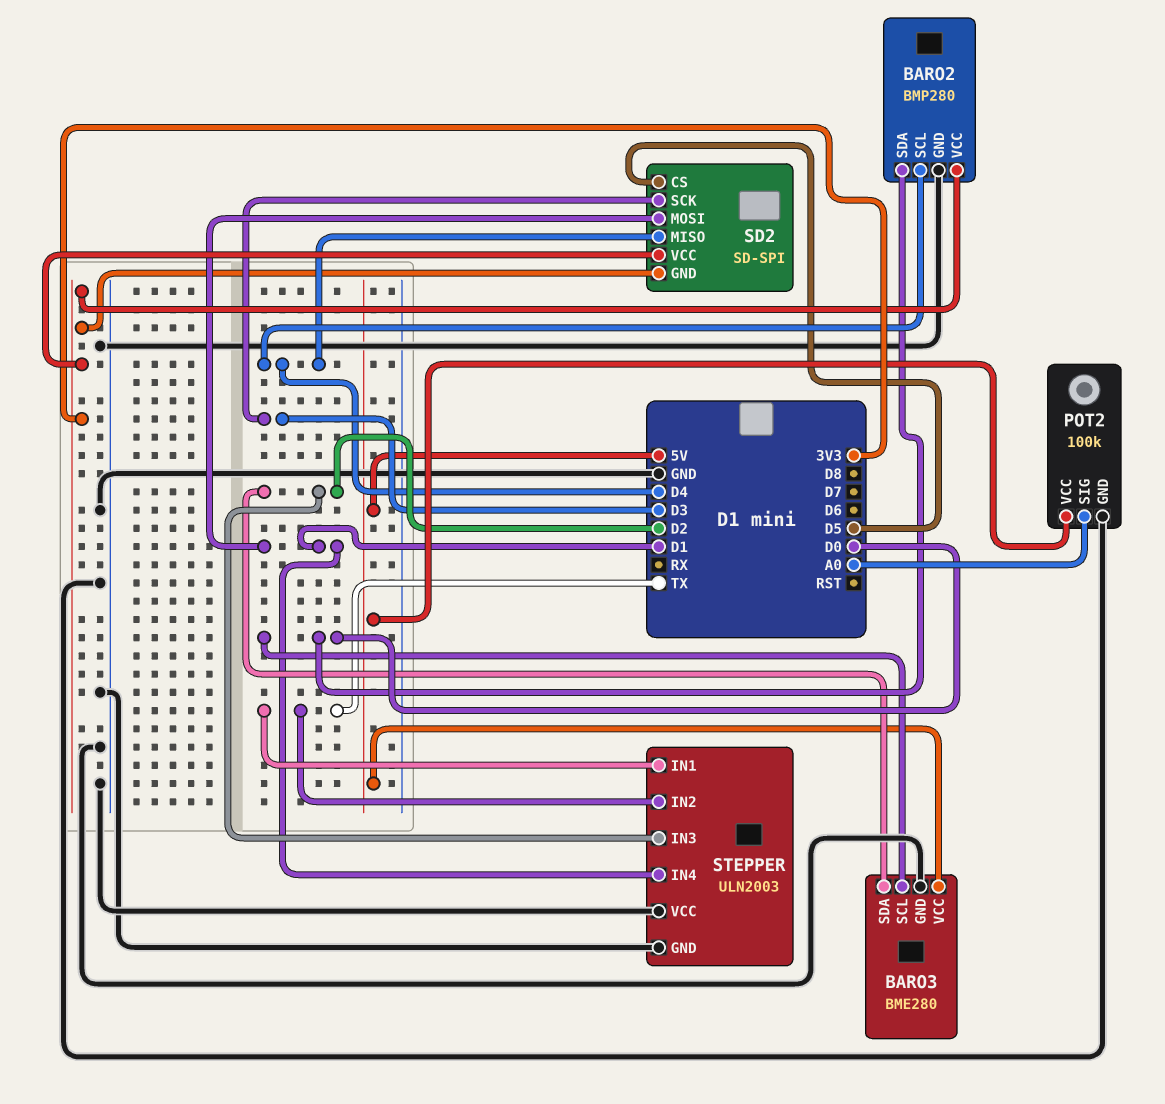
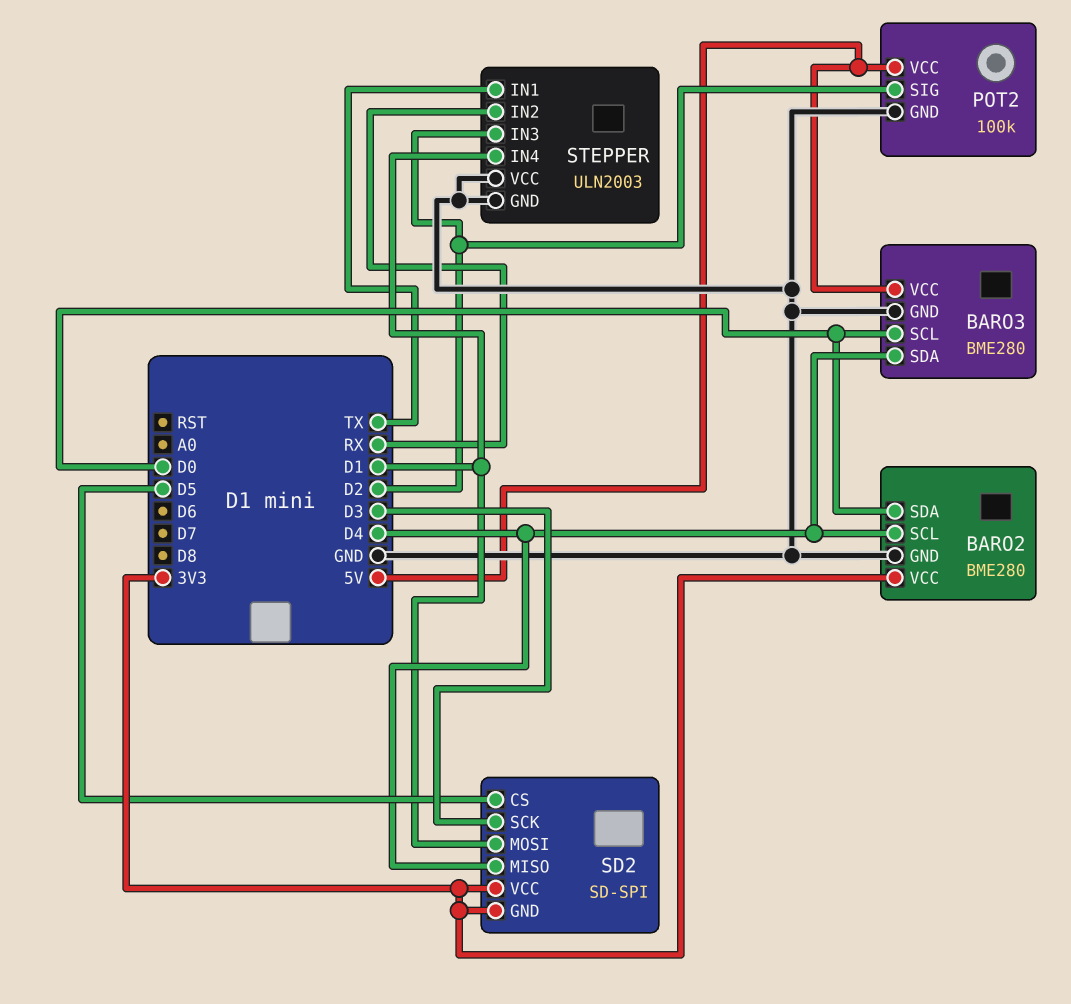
BARO2: BMP280 -> BME280
BARO3 pin SDA: D2 -> D4
POT2 pin SIG: A0 -> D2
STEPPER pin IN2: TX -> RX

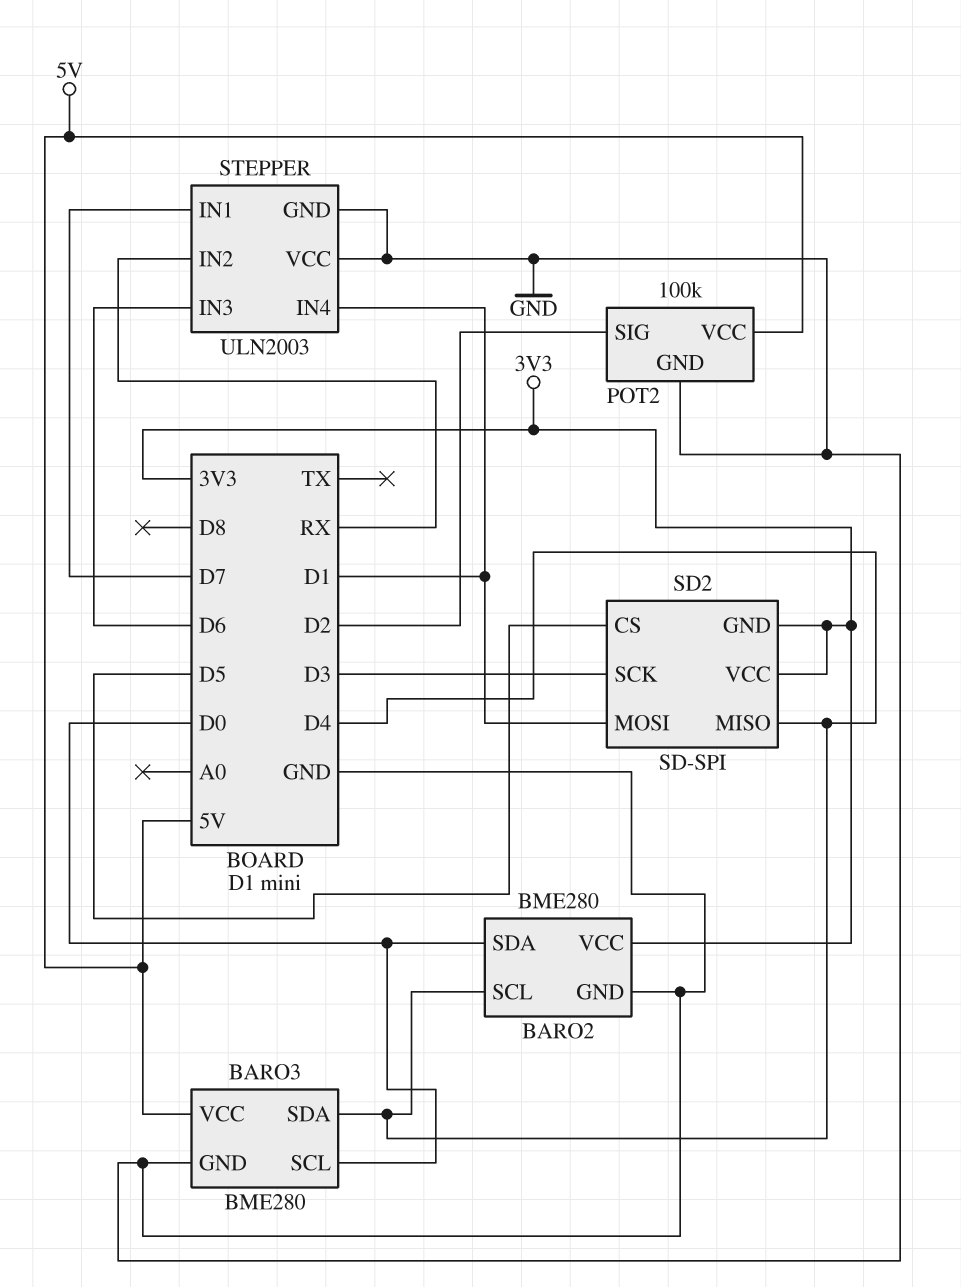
STEPPER pin IN1: TX -> D7
STEPPER pin IN3: D2 -> D6

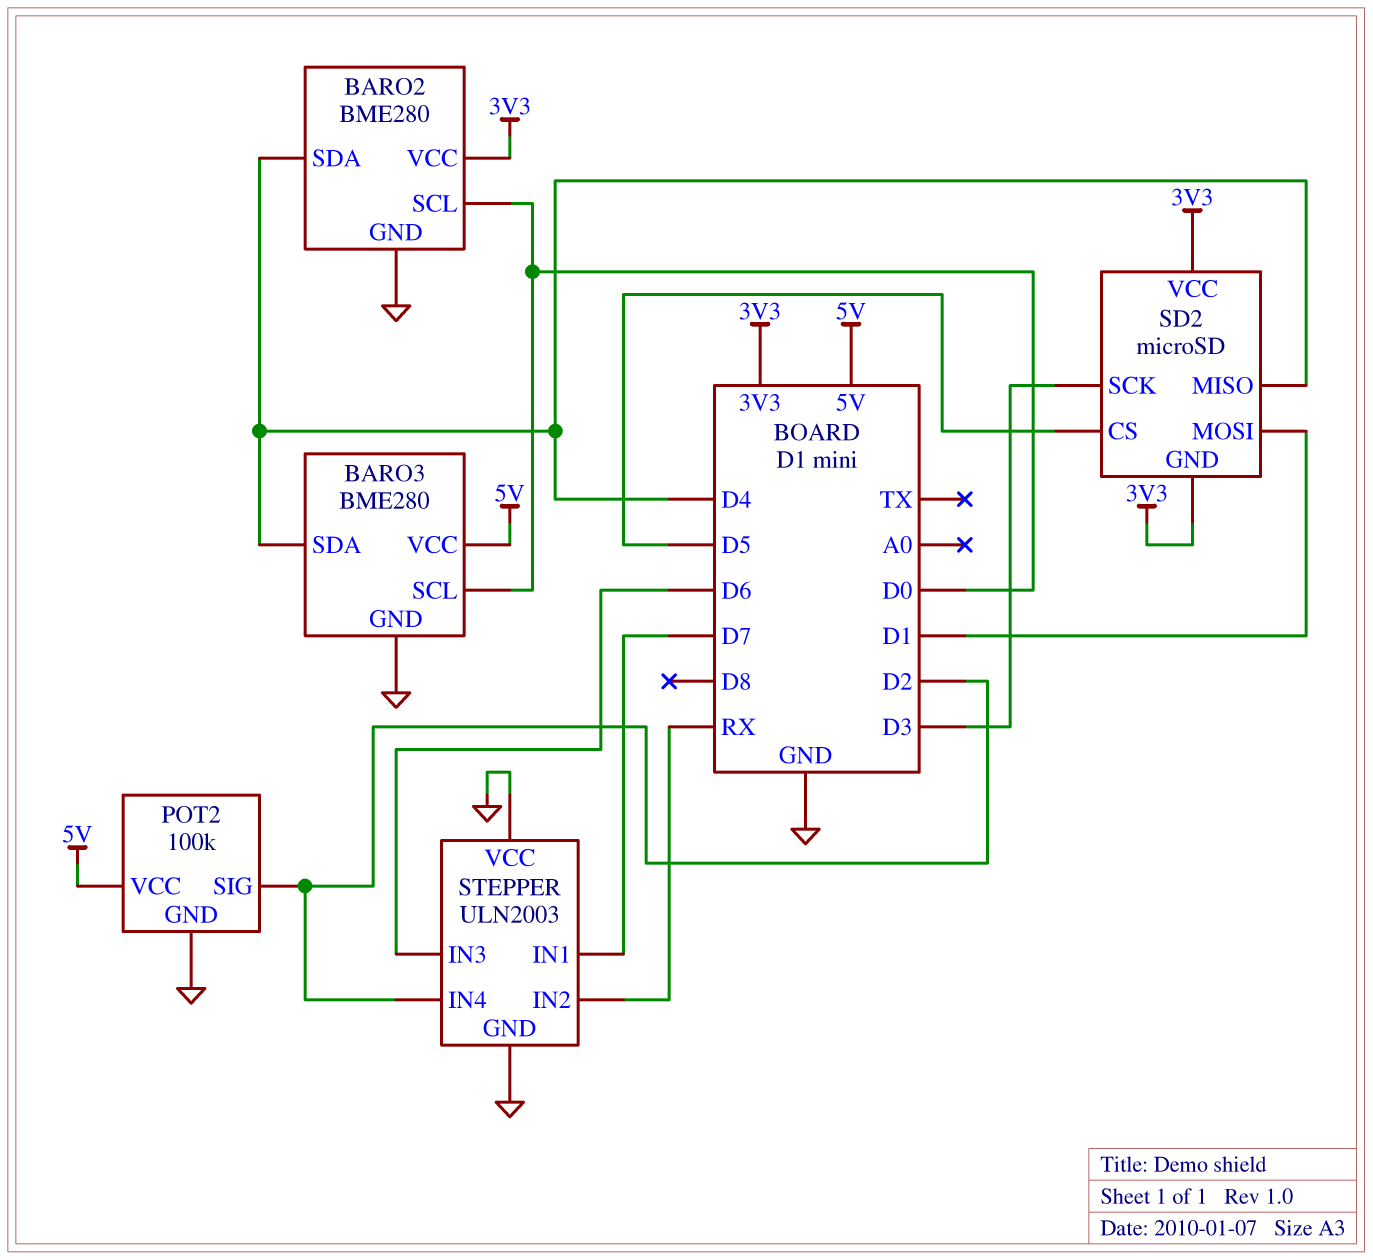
BARO2 pin SCL: D4 -> D0
BARO2 pin SDA: D0 -> D4
SD2: SD-SPI -> microSD
STEPPER pin IN4: D1 -> D2

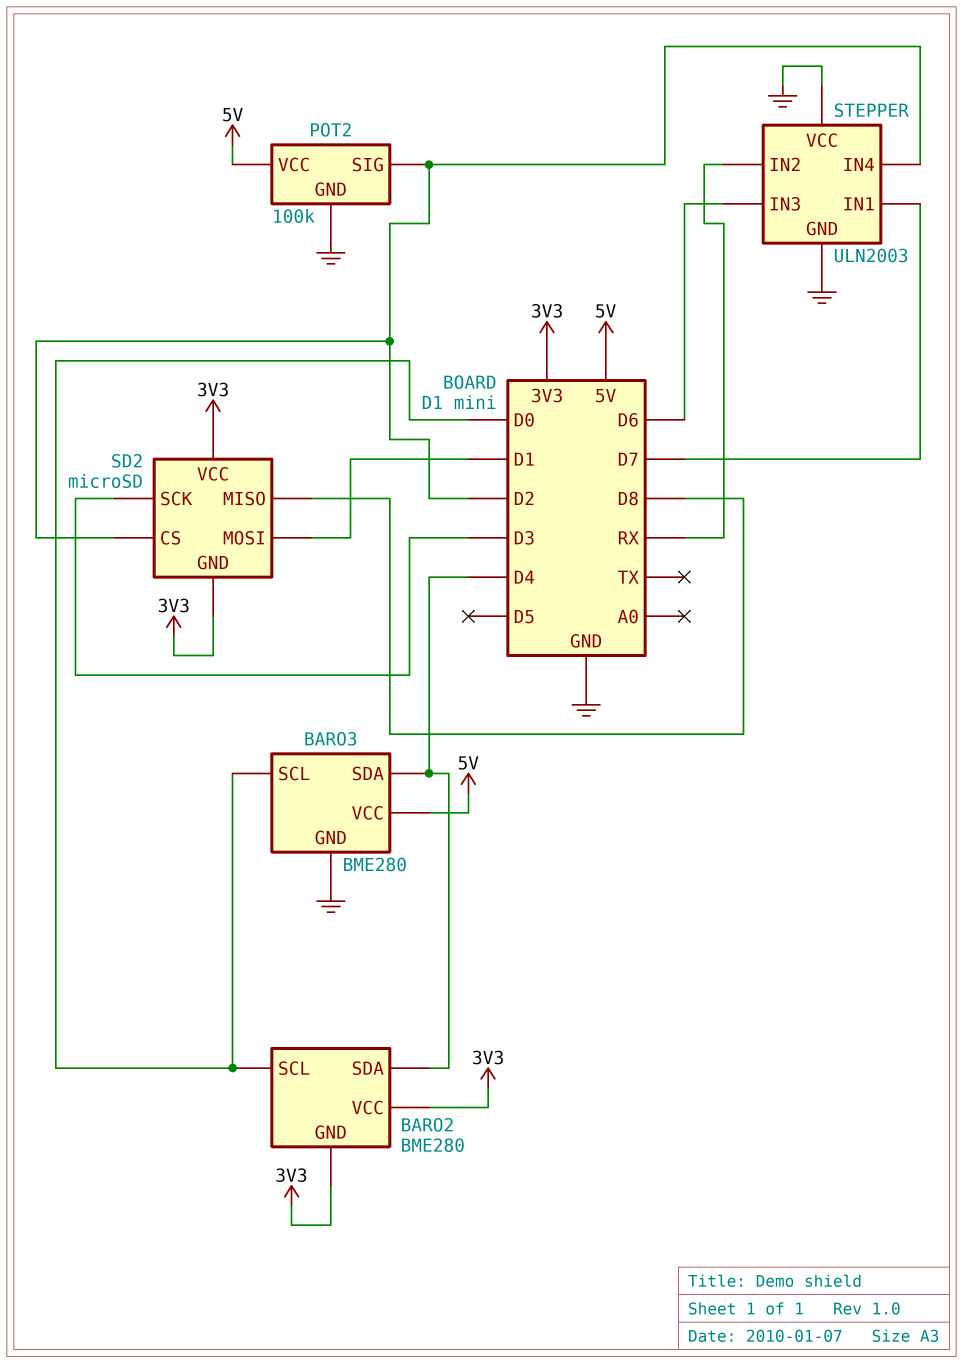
BARO2 pin GND: GND -> 3V3
SD2 pin CS: D5 -> D2
SD2 pin MISO: D4 -> D8

